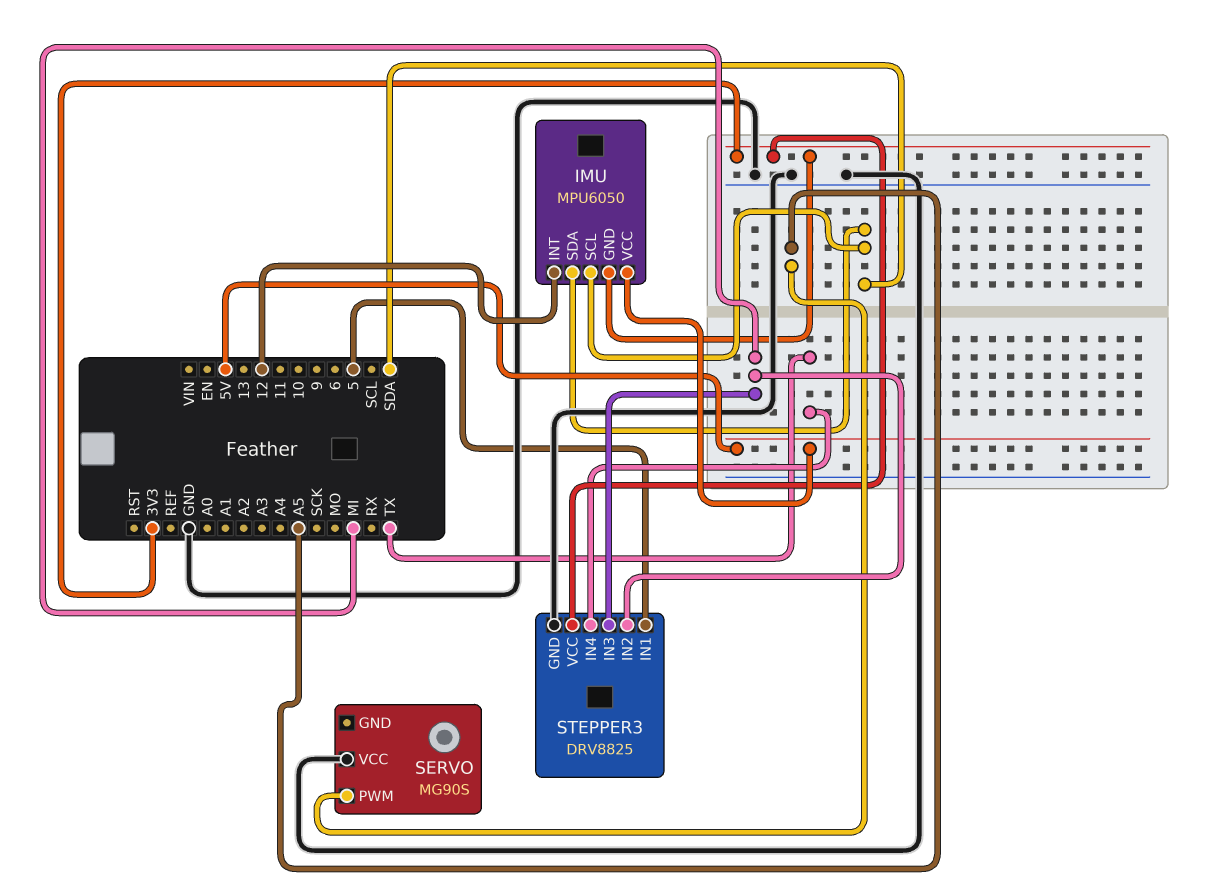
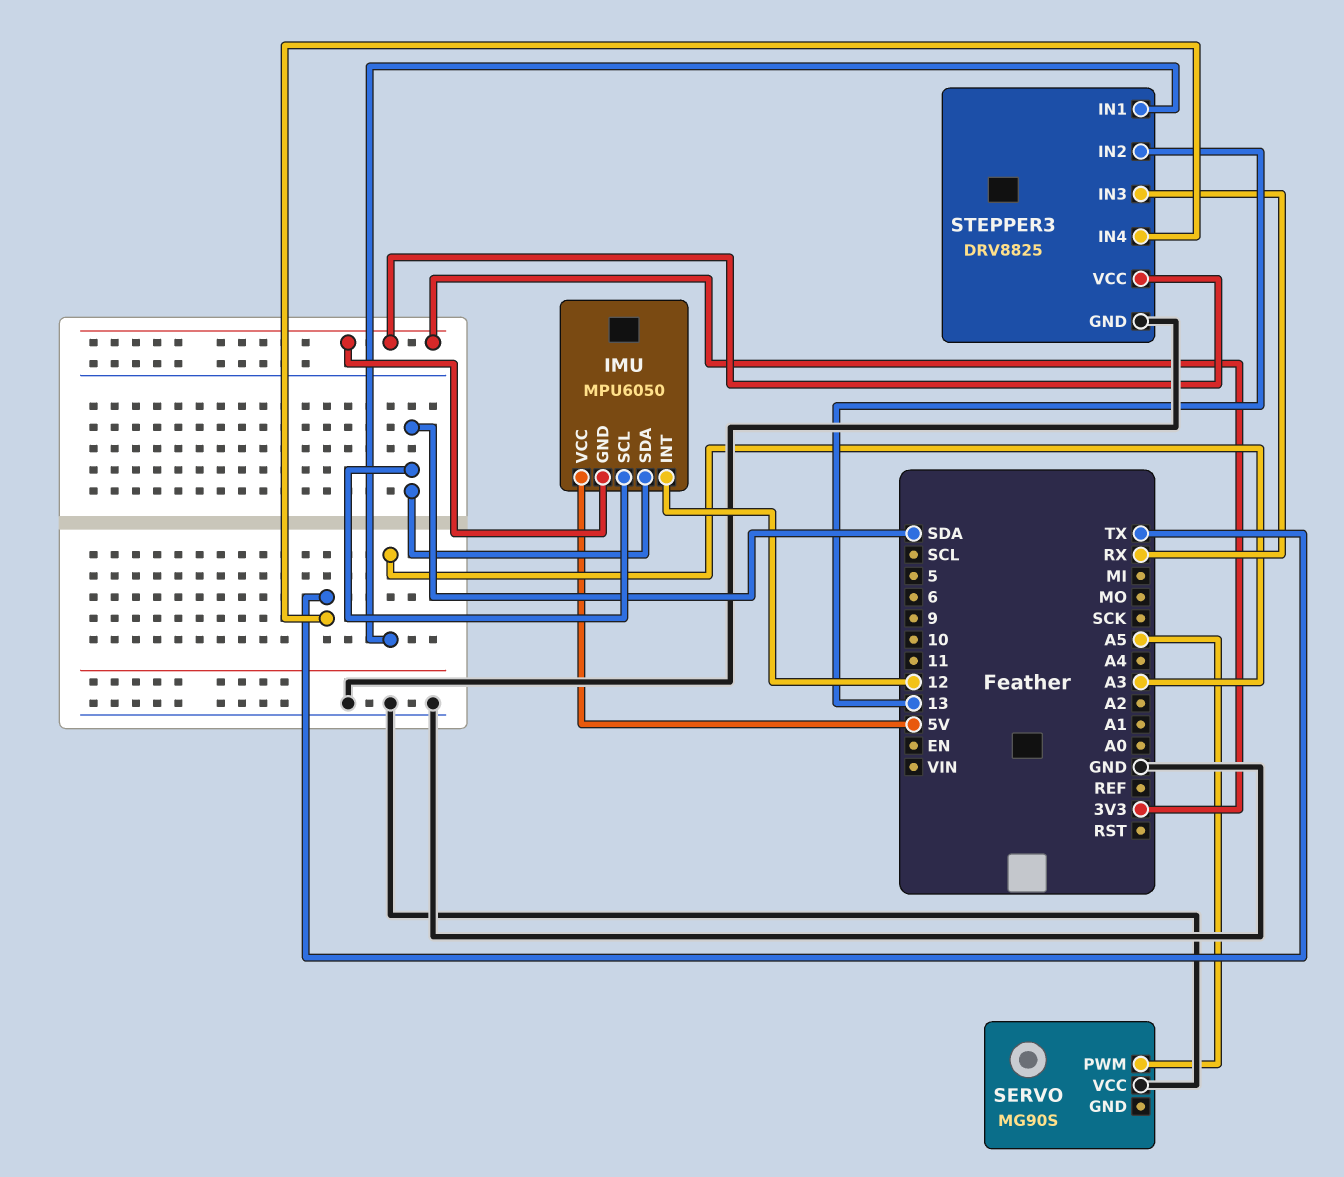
STEPPER3 pin IN1: 5 -> A3
STEPPER3 pin IN2: MI -> 13
STEPPER3 pin IN3: MI -> RX

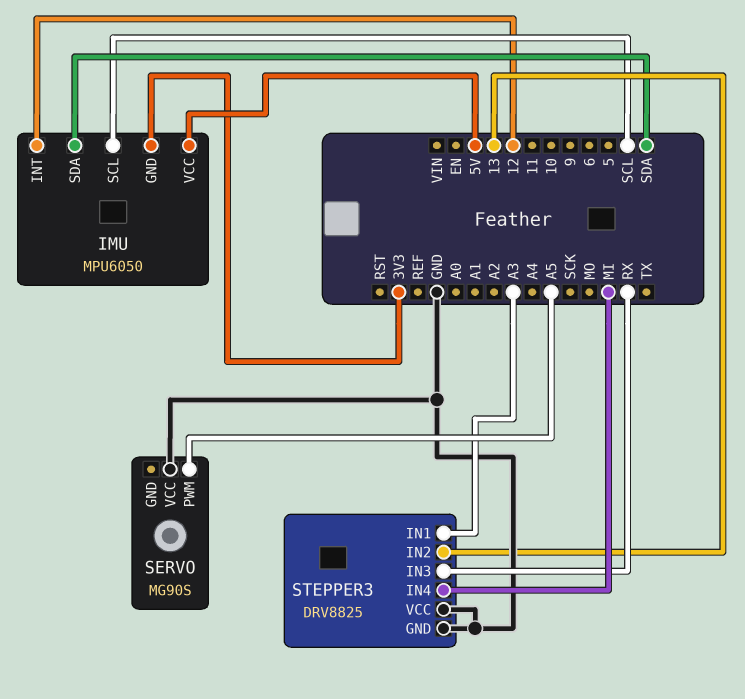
IMU pin SCL: SDA -> SCL
STEPPER3 pin IN4: TX -> MI
STEPPER3 pin VCC: 3V3 -> GND

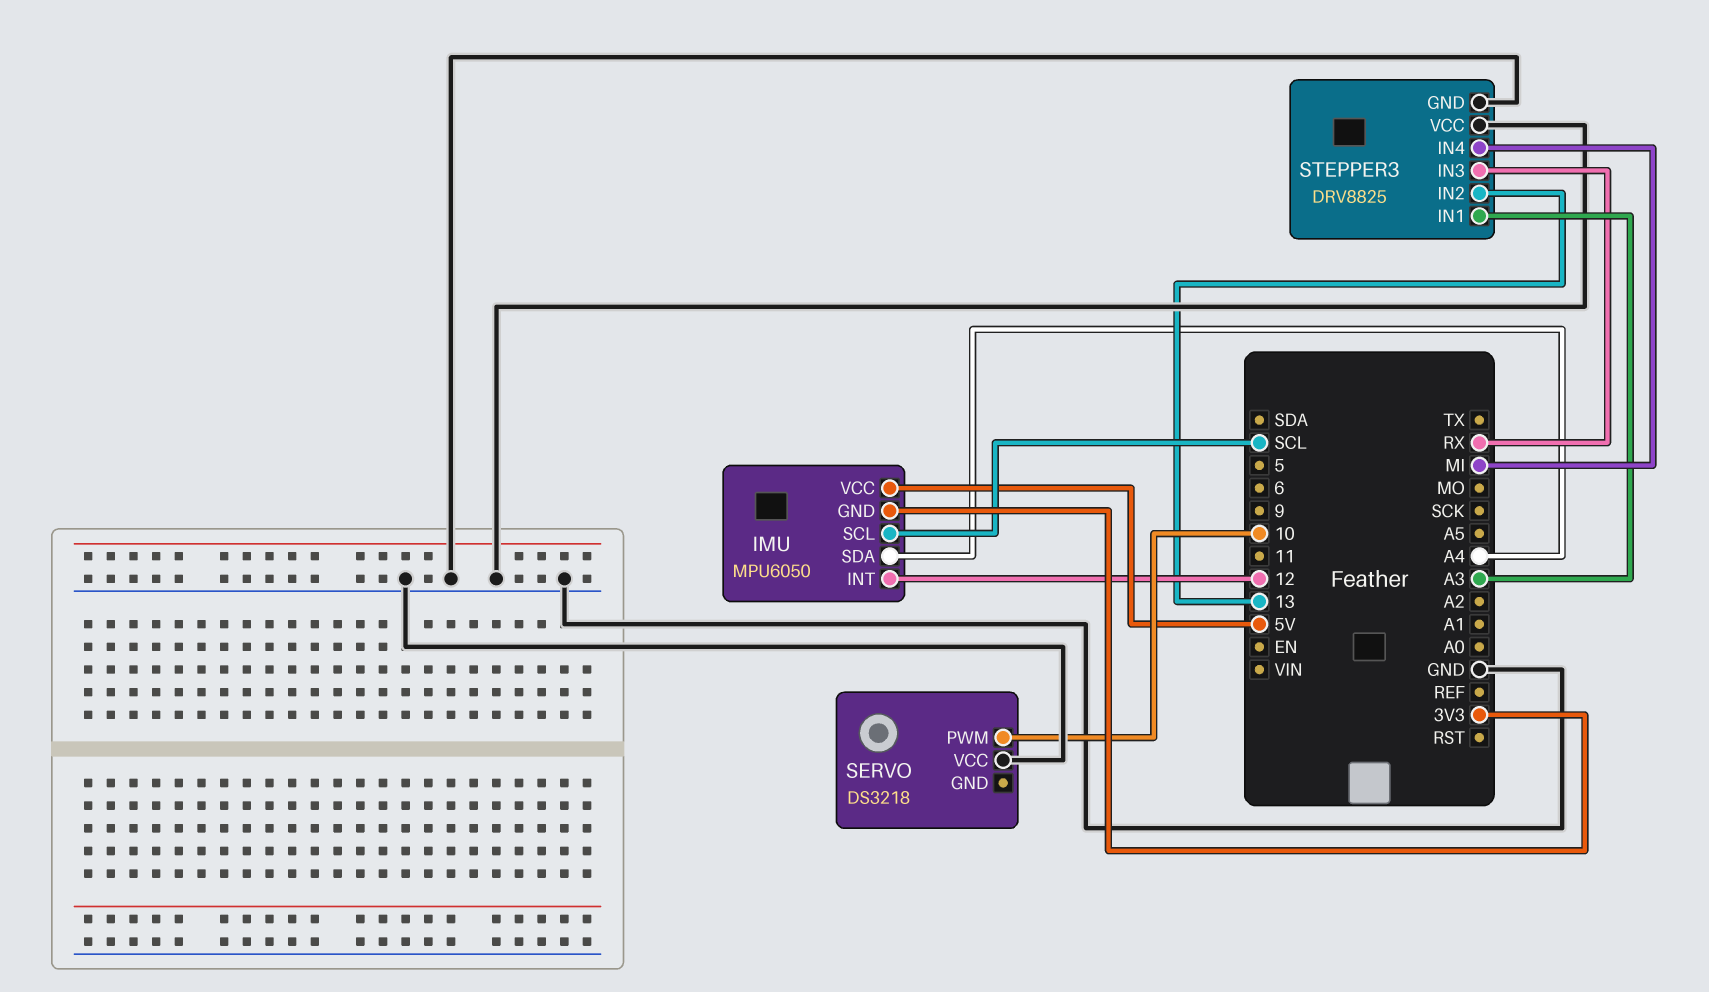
IMU pin SDA: SDA -> A4
SERVO: MG90S -> DS3218
SERVO pin PWM: A5 -> 10

